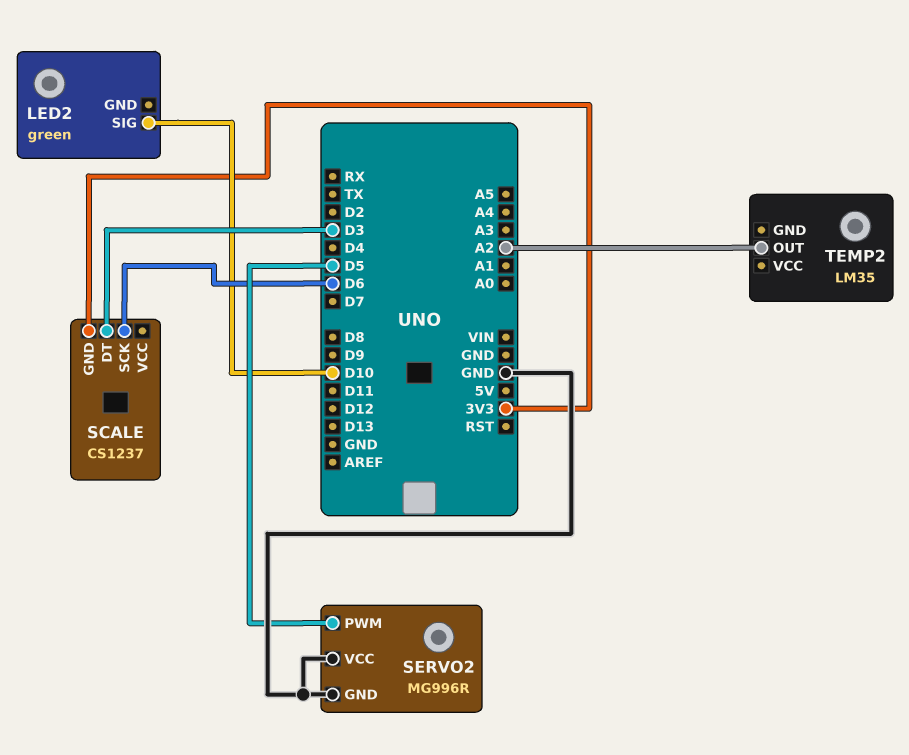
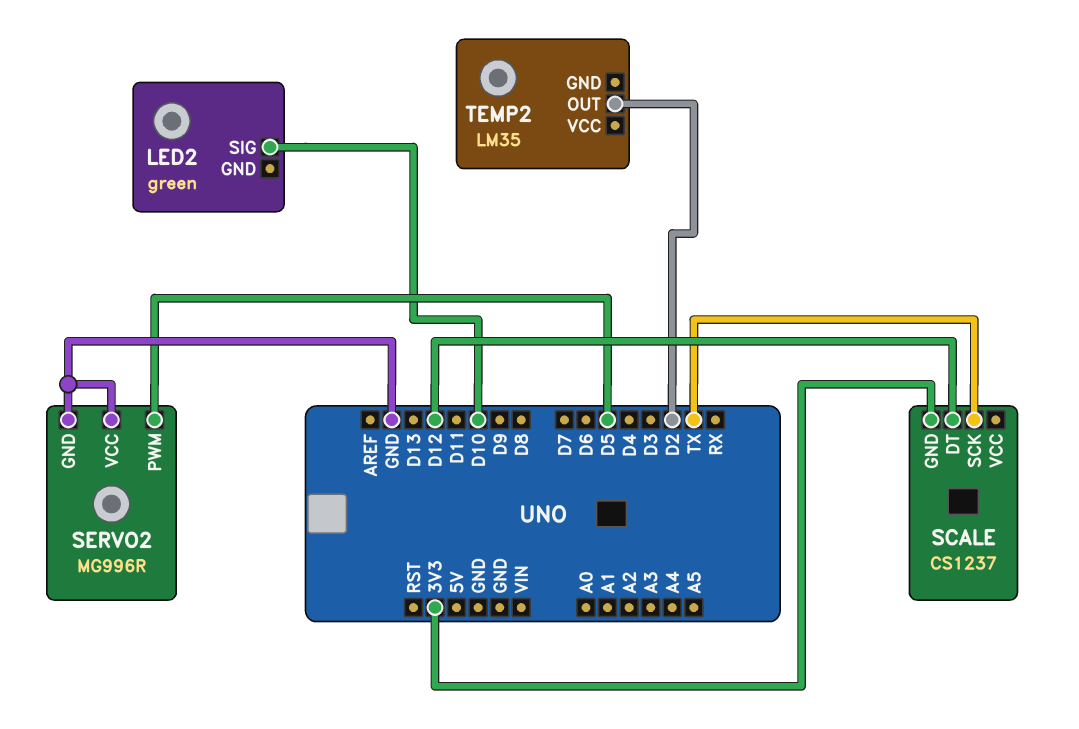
SCALE pin DT: D3 -> D12
SCALE pin SCK: D6 -> TX
TEMP2 pin OUT: A2 -> D2

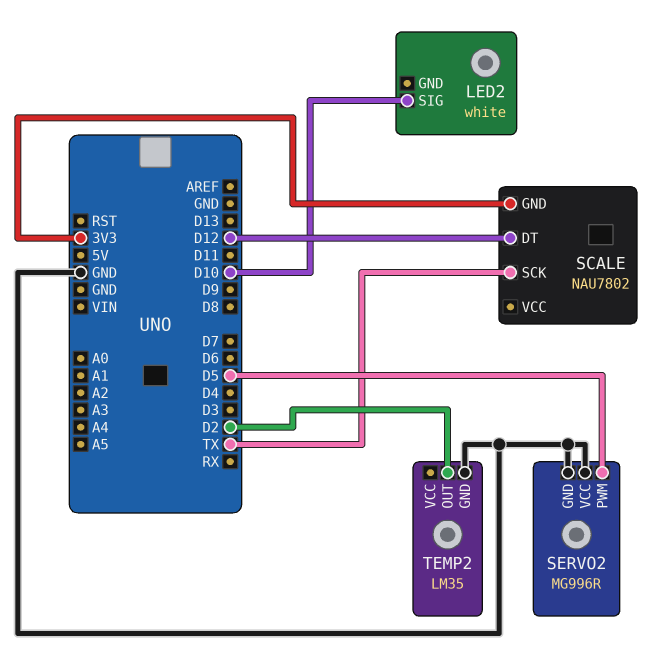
LED2: green -> white
SCALE: CS1237 -> NAU7802
TEMP2 pin GND: none -> GND

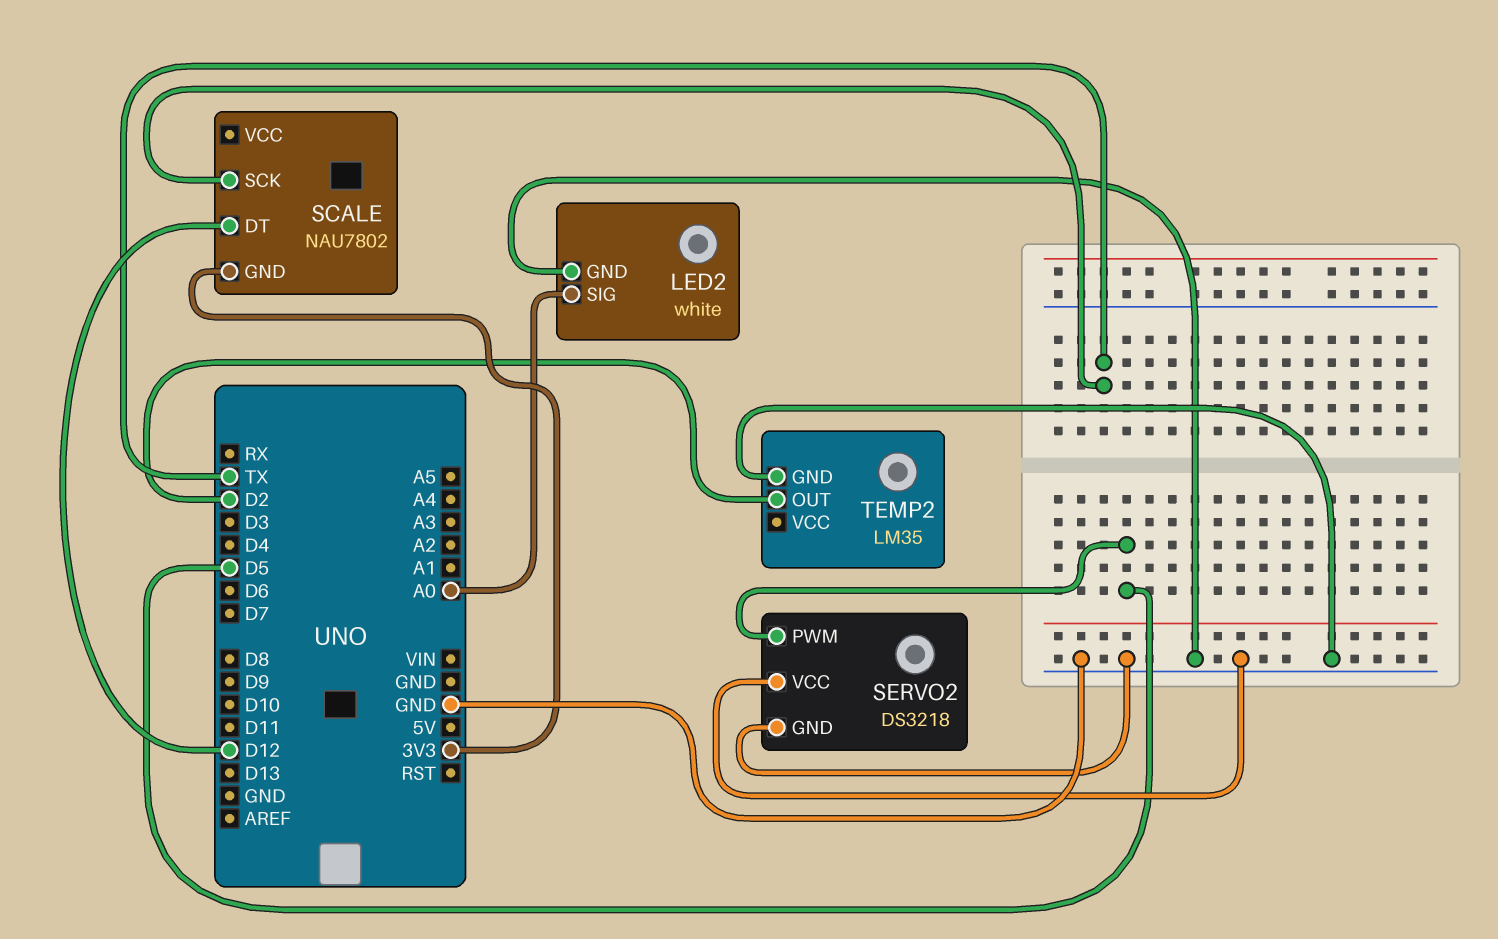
LED2 pin GND: none -> GND
LED2 pin SIG: D10 -> A0
SERVO2: MG996R -> DS3218

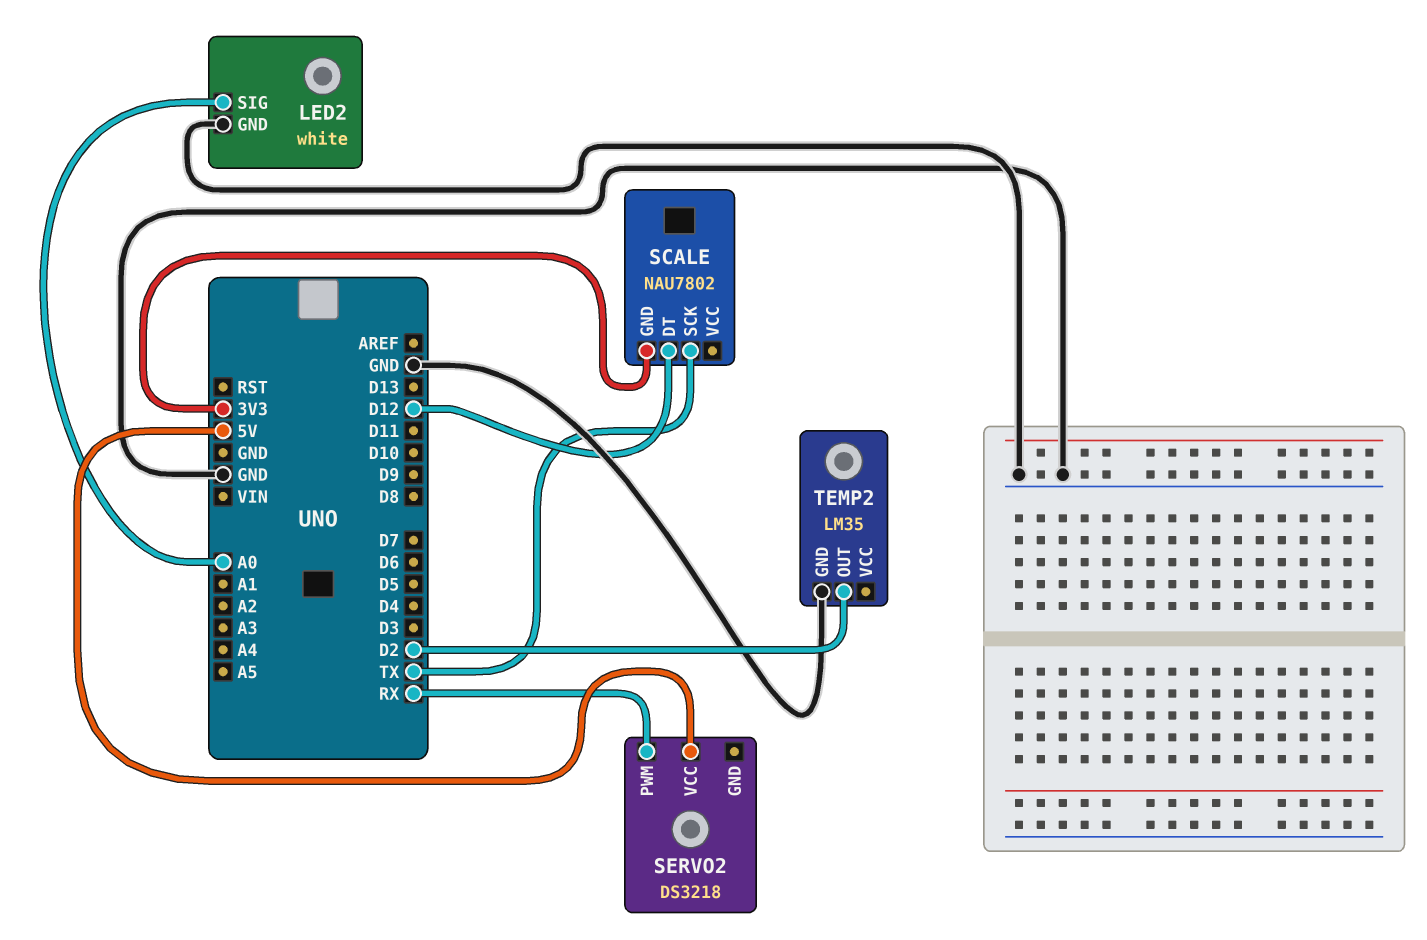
SERVO2 pin GND: GND -> none
SERVO2 pin PWM: D5 -> RX
SERVO2 pin VCC: GND -> 5V

